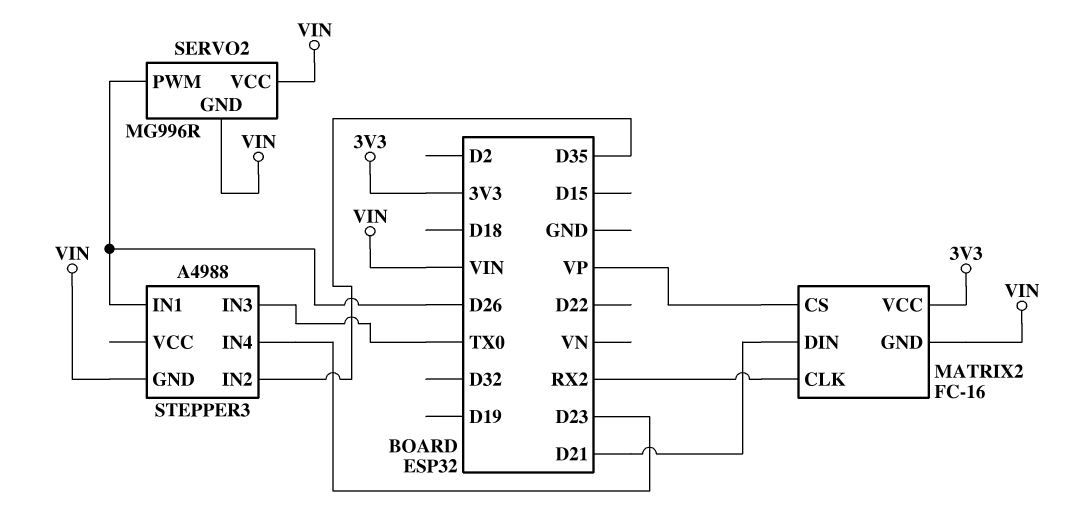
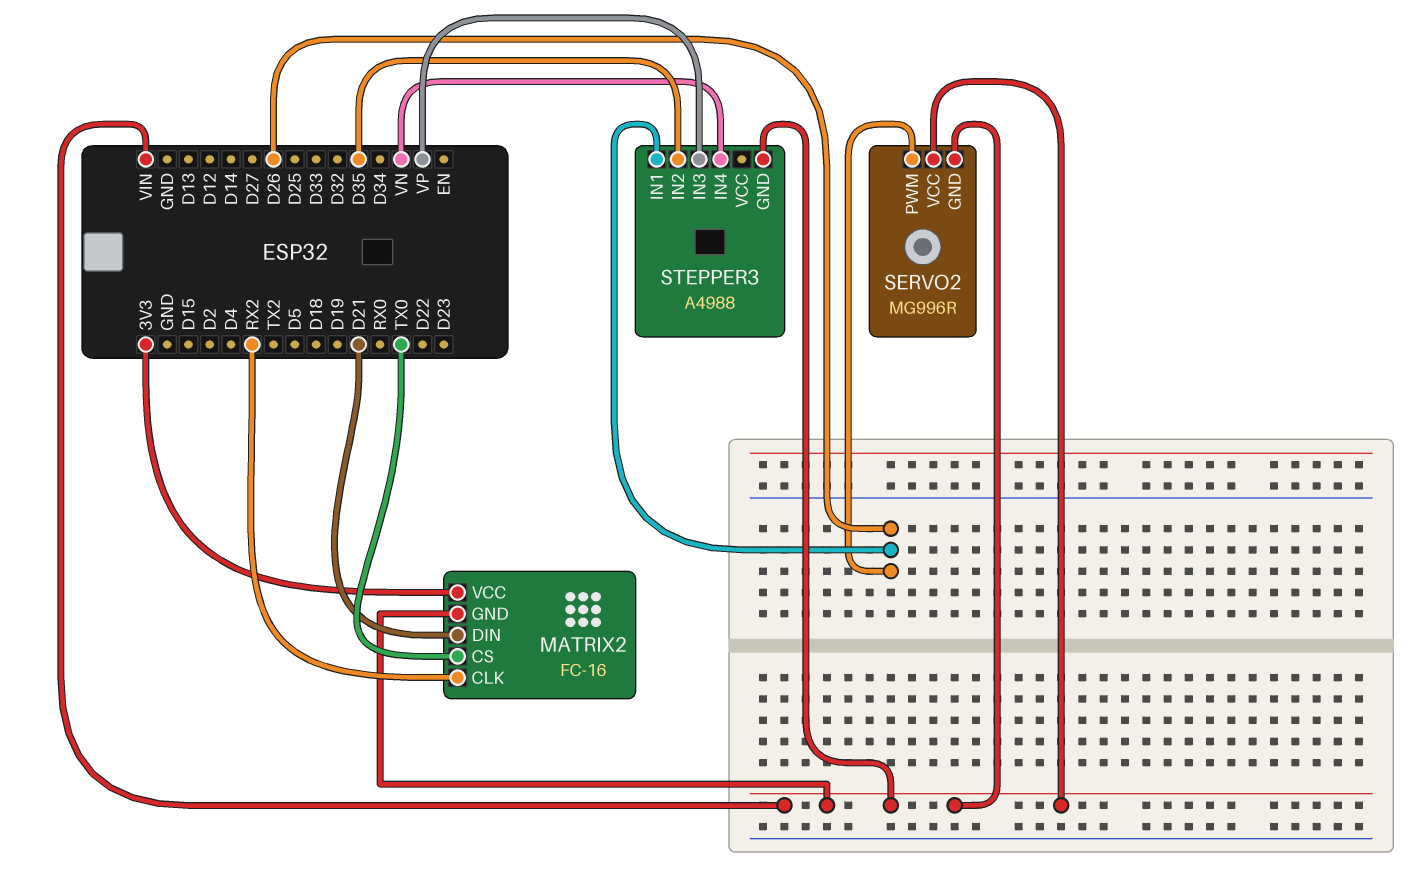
MATRIX2 pin CS: VP -> TX0
STEPPER3 pin IN3: TX0 -> VP
STEPPER3 pin IN4: D23 -> VN

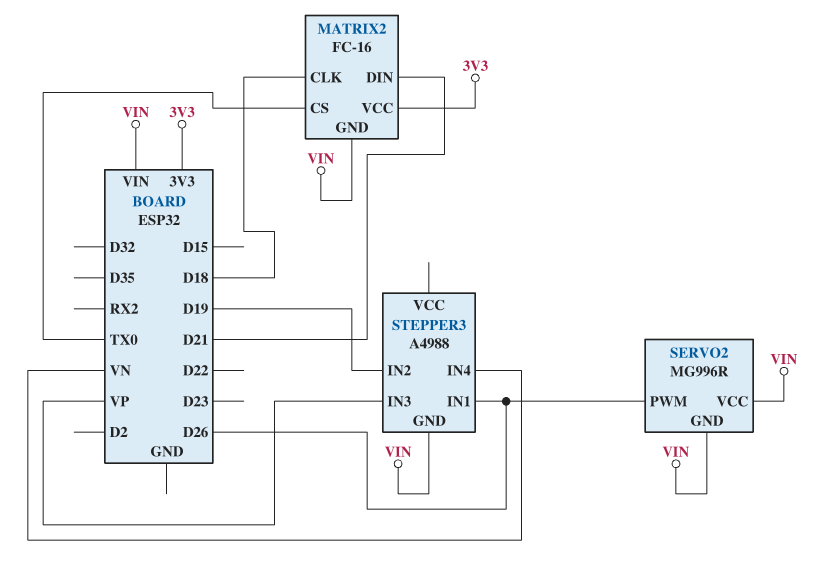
MATRIX2 pin CLK: RX2 -> D18
STEPPER3 pin IN2: D35 -> D19

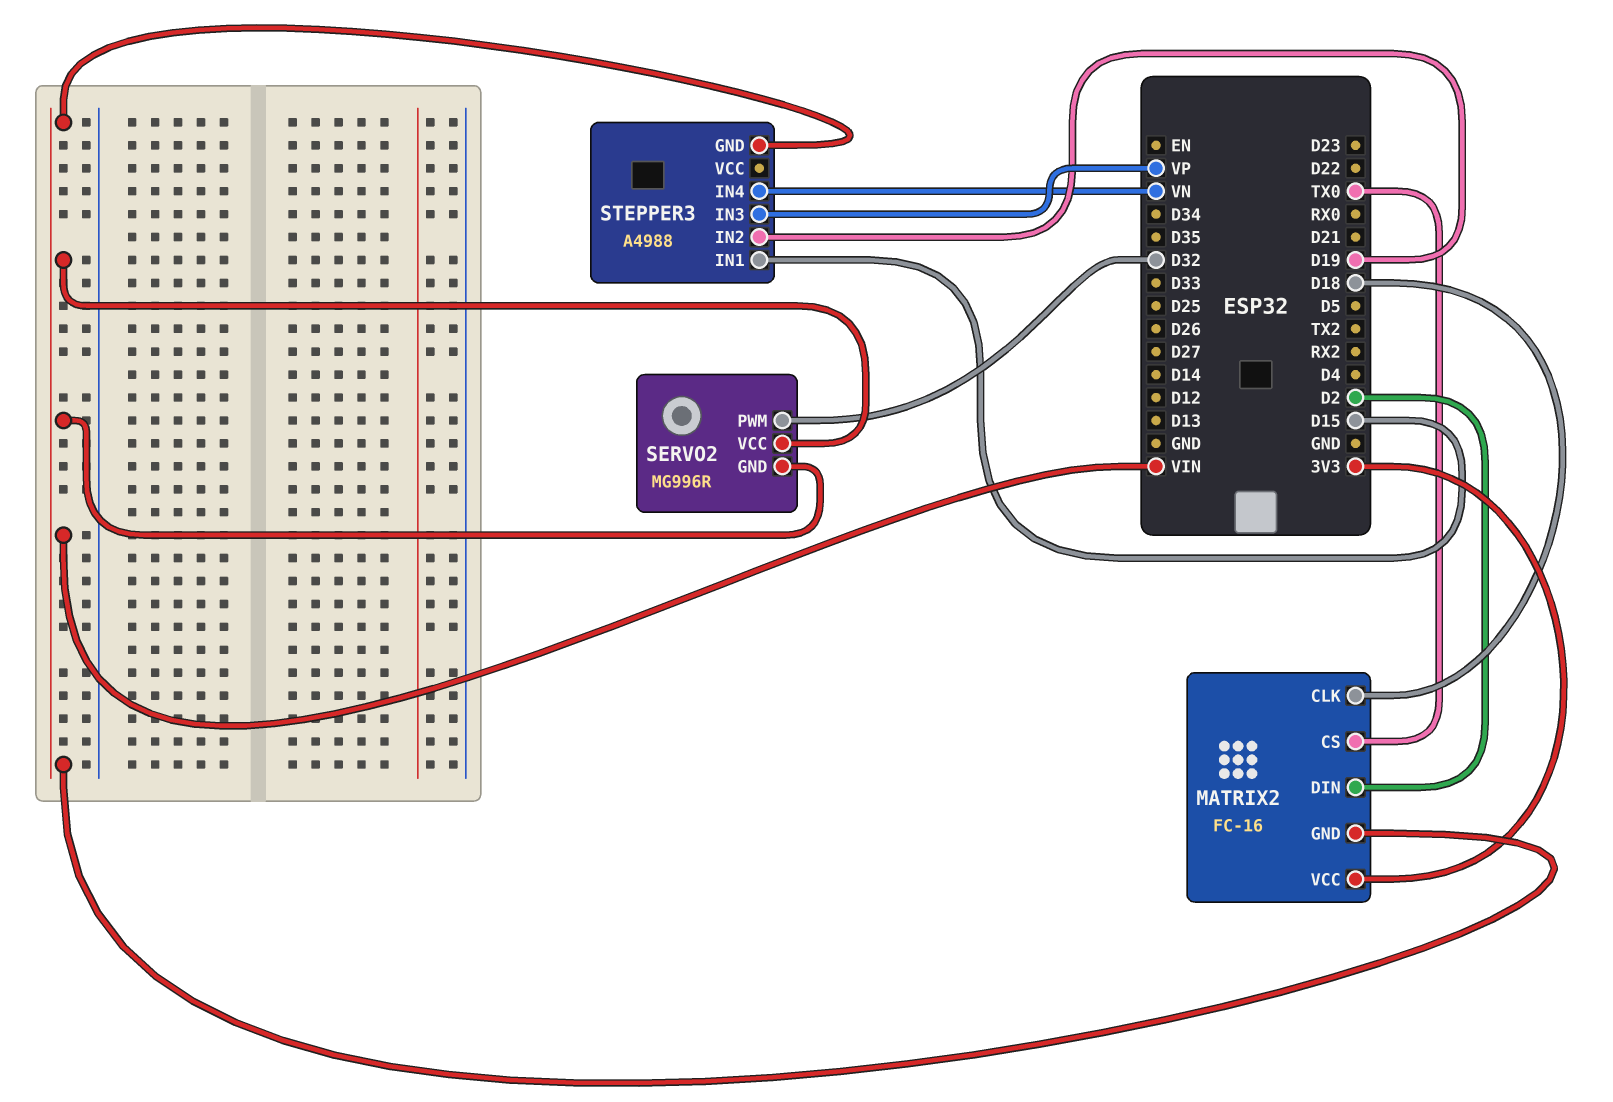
MATRIX2 pin DIN: D21 -> D2
SERVO2 pin PWM: D26 -> D32
STEPPER3 pin IN1: D26 -> D15

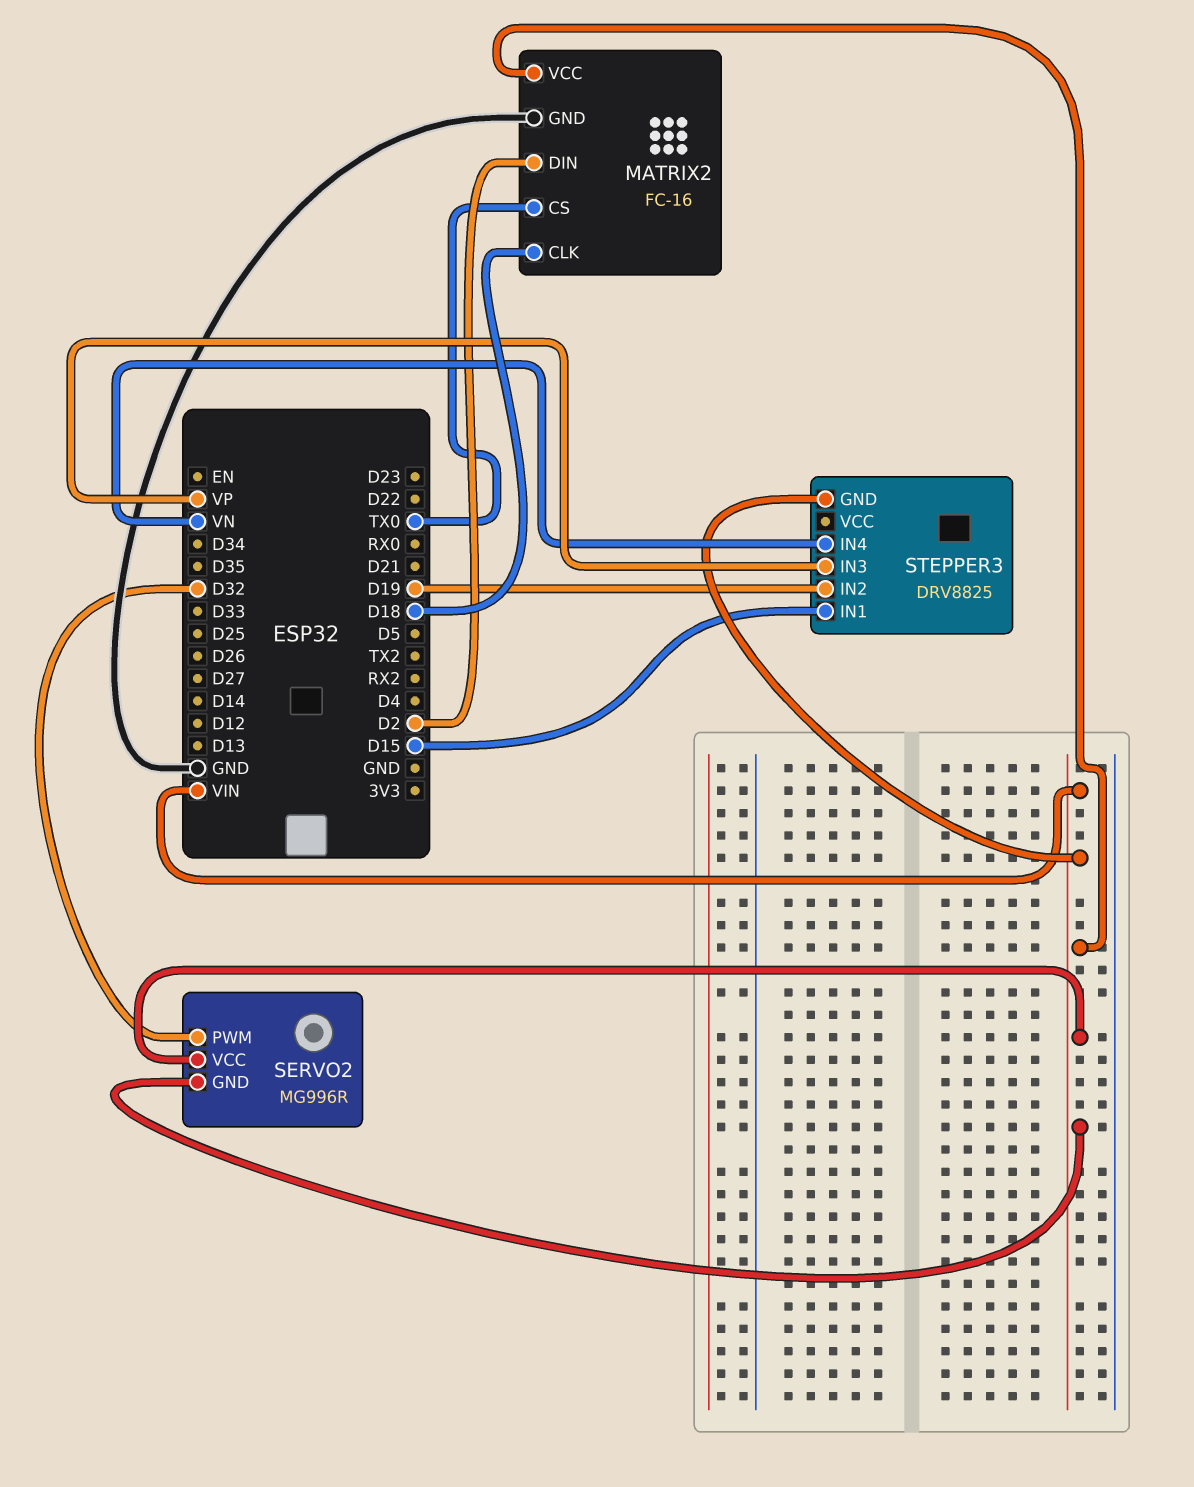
MATRIX2 pin GND: VIN -> GND
MATRIX2 pin VCC: 3V3 -> VIN
STEPPER3: A4988 -> DRV8825

